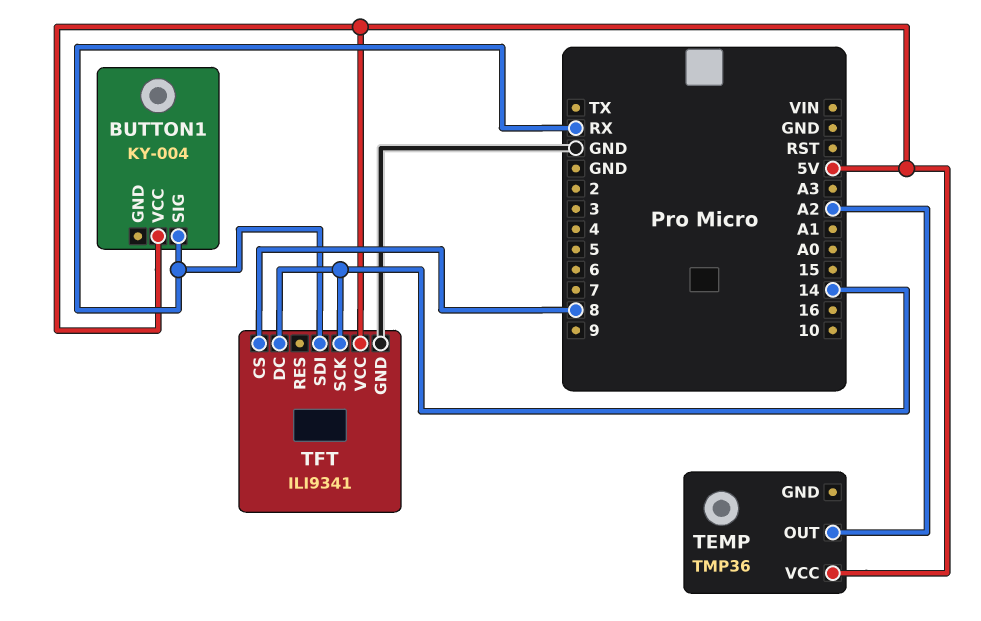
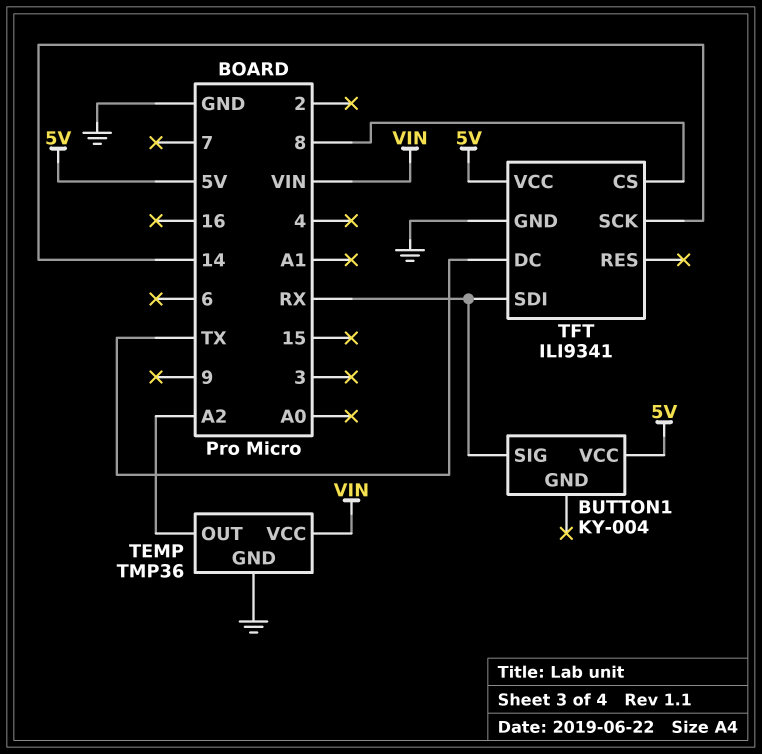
TEMP pin GND: none -> GND
TEMP pin VCC: 5V -> VIN
TFT pin DC: 14 -> TX

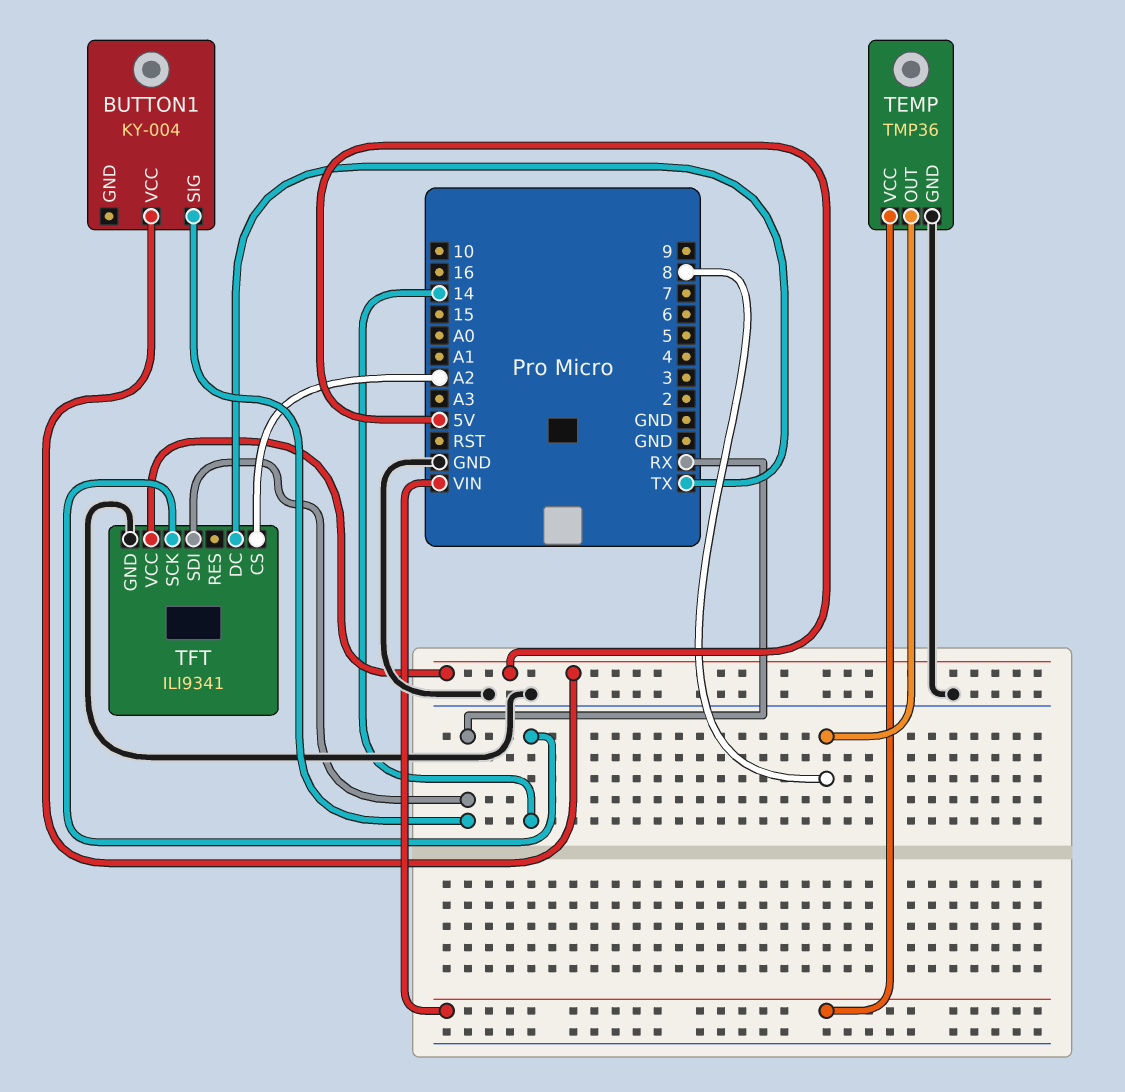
TEMP pin OUT: A2 -> 8
TFT pin CS: 8 -> A2

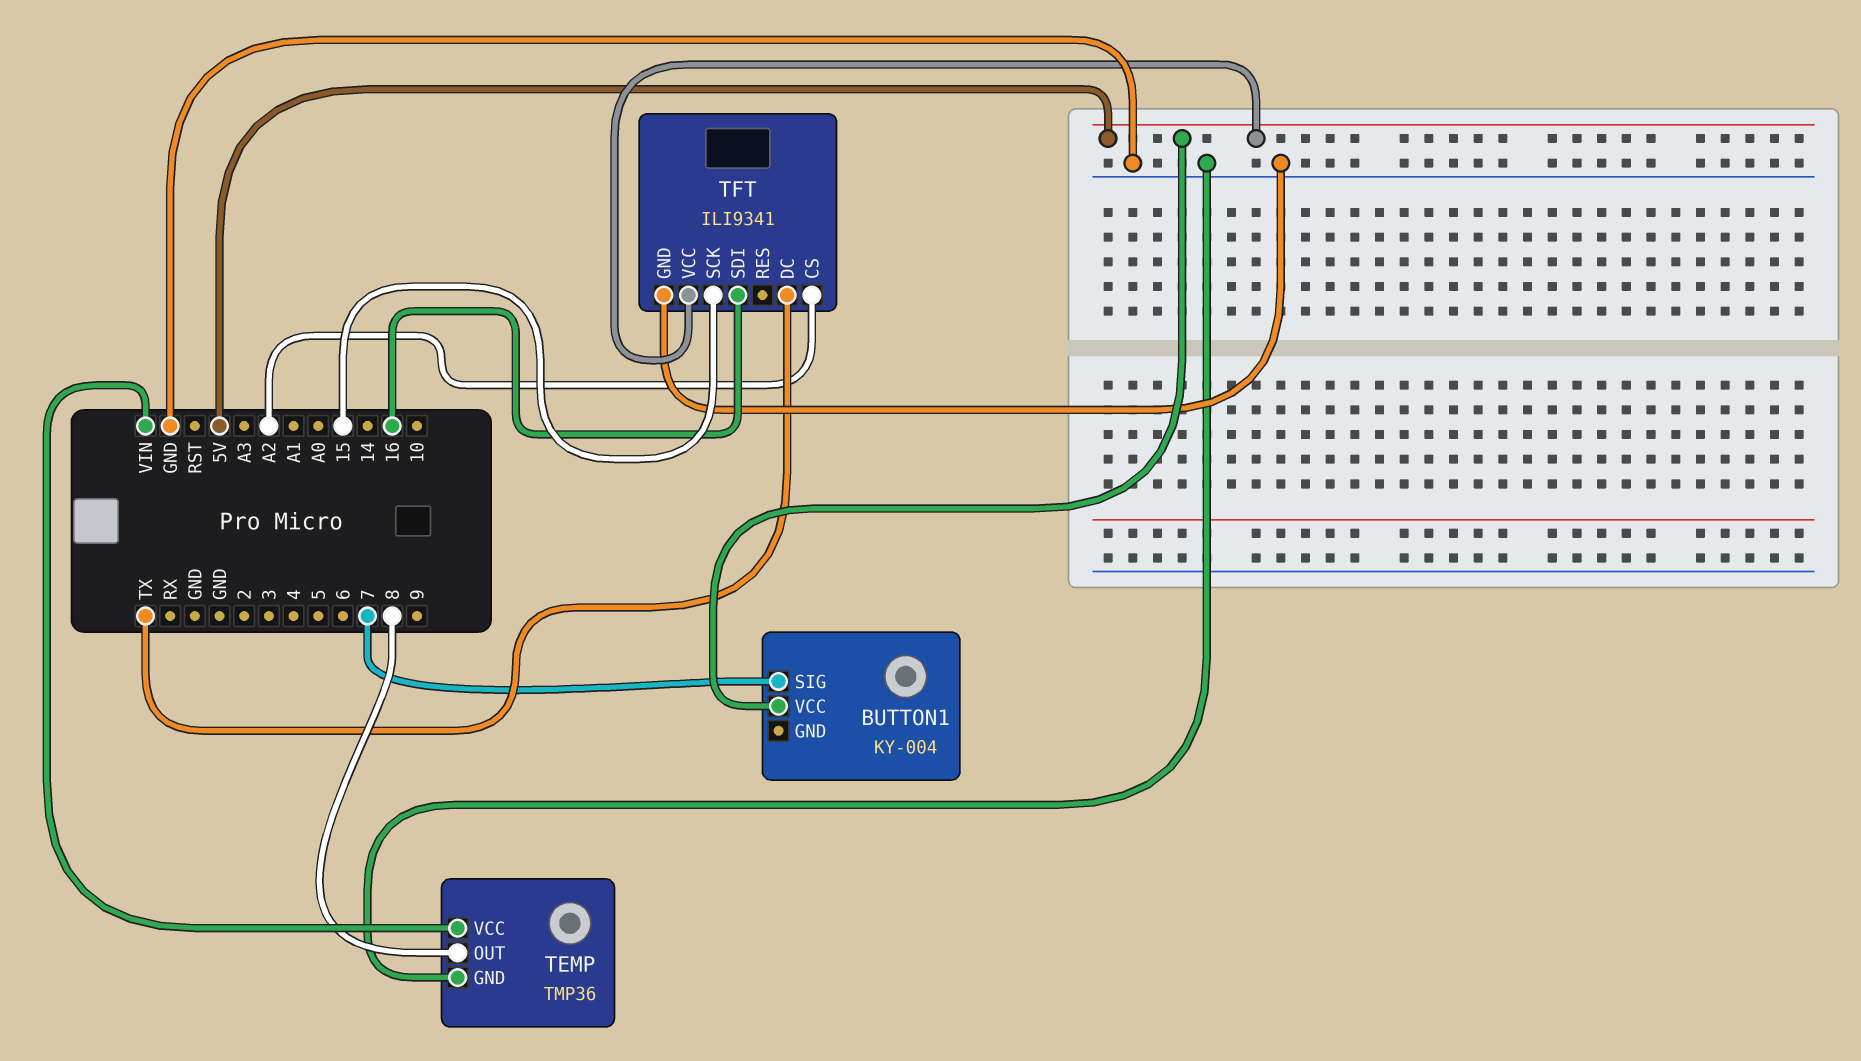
BUTTON1 pin SIG: RX -> 7
TFT pin SCK: 14 -> 15
TFT pin SDI: RX -> 16

